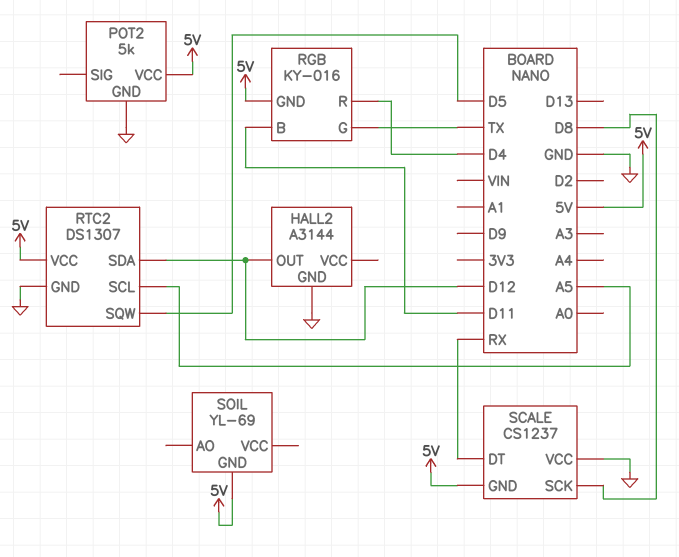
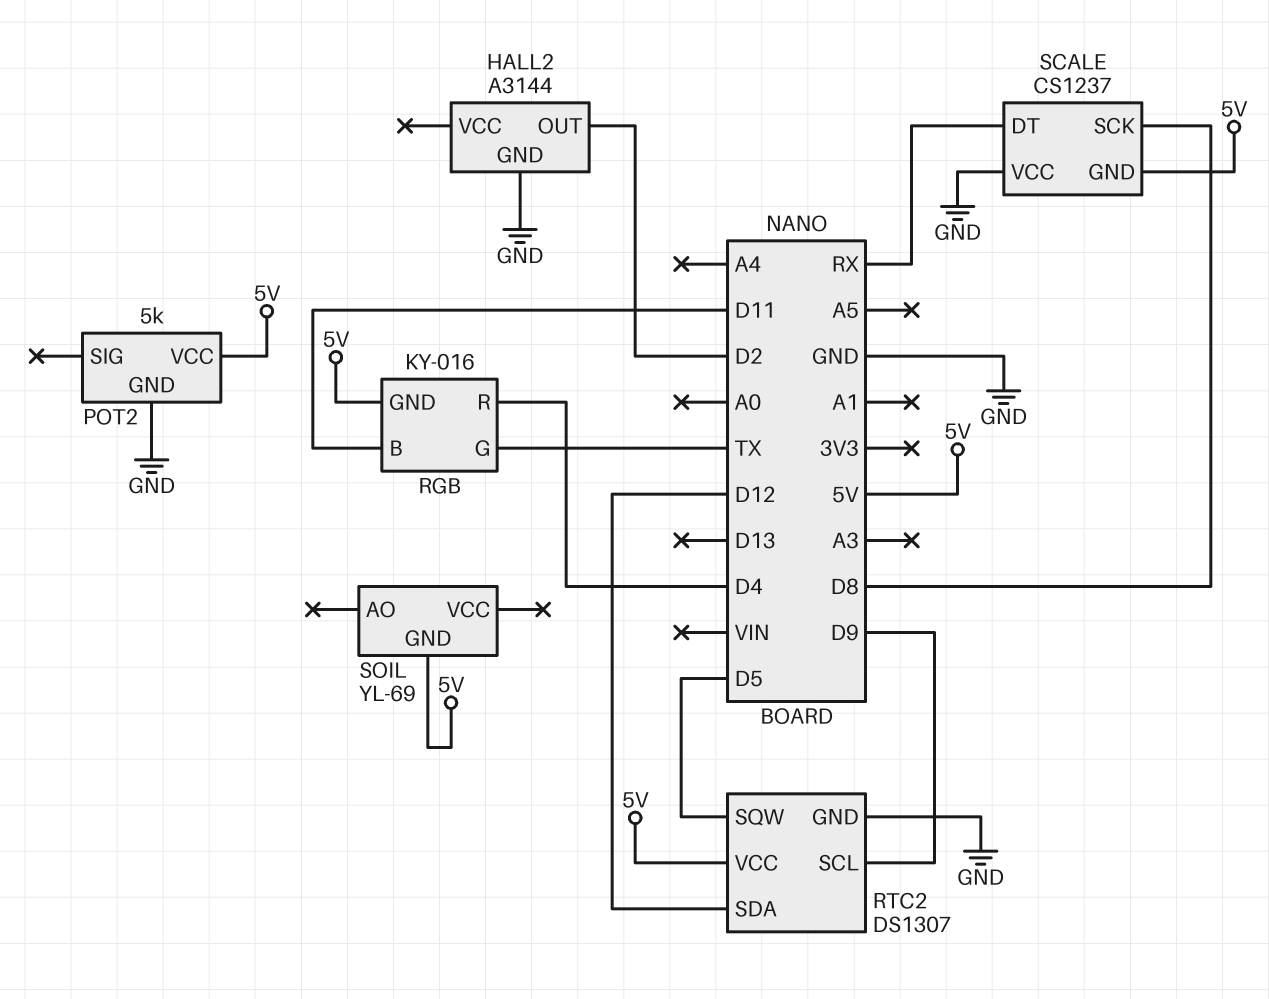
HALL2 pin OUT: D12 -> D2
RTC2 pin SCL: A5 -> D9

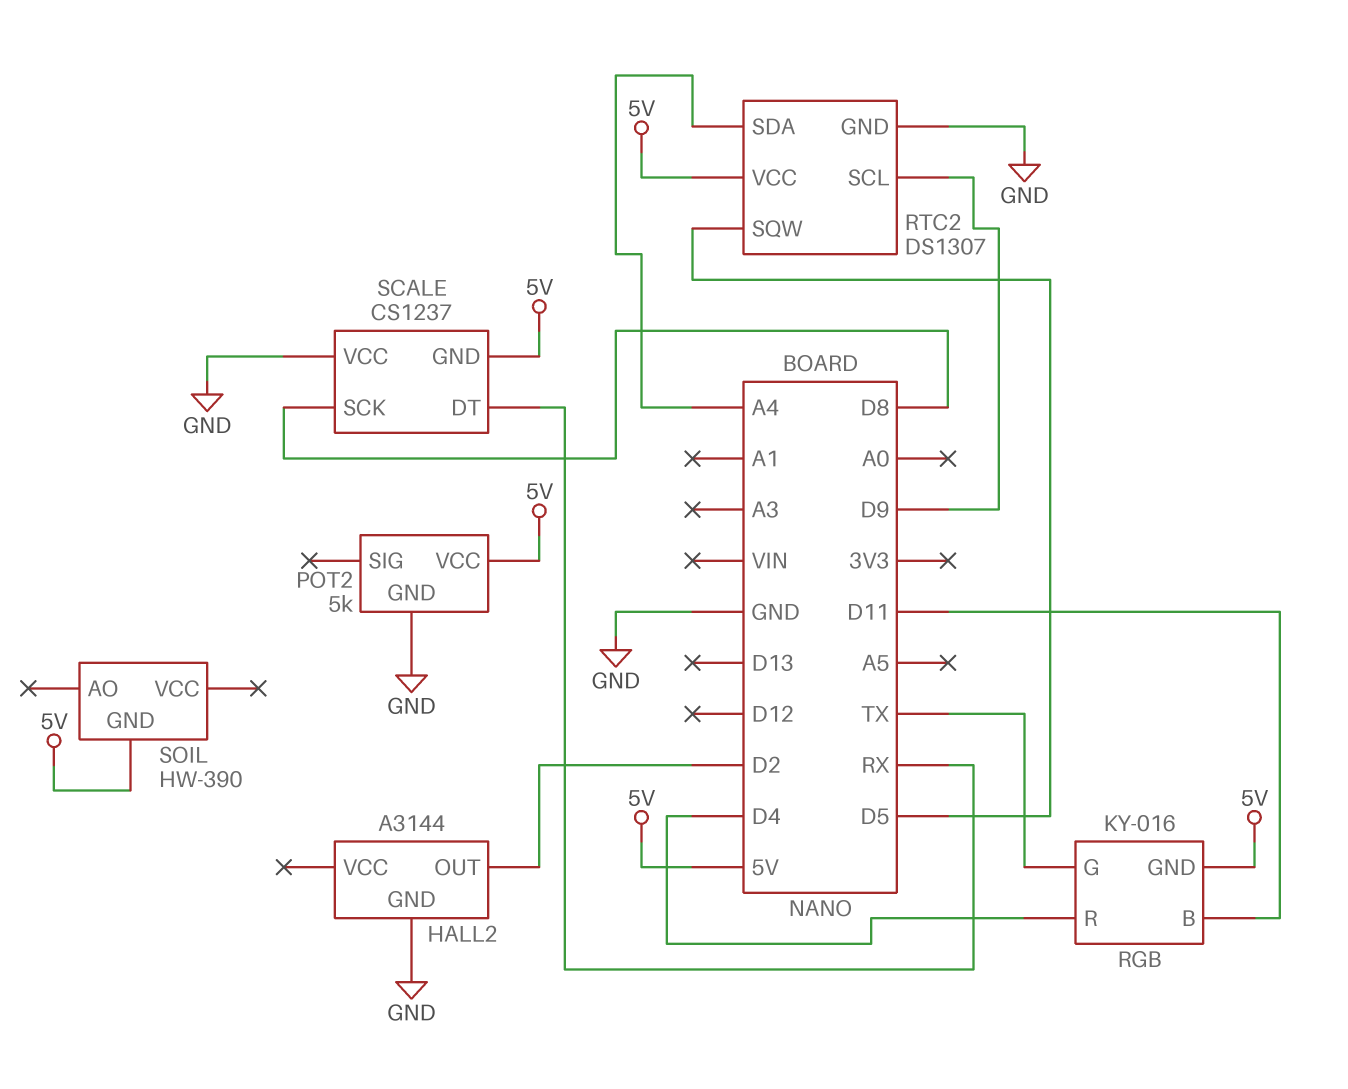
RTC2 pin SDA: D12 -> A4
SOIL: YL-69 -> HW-390

